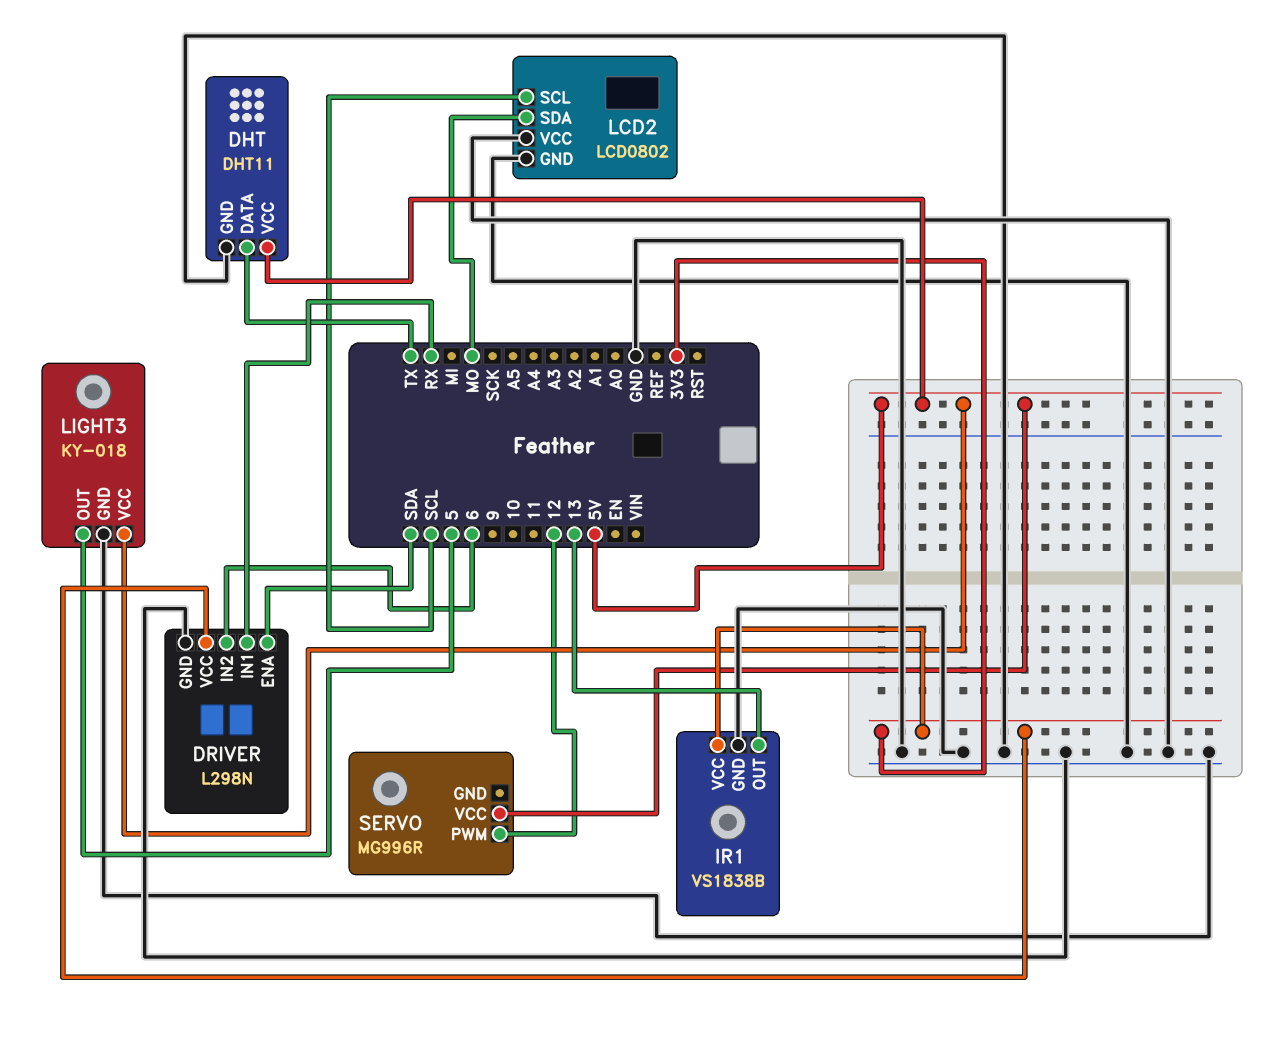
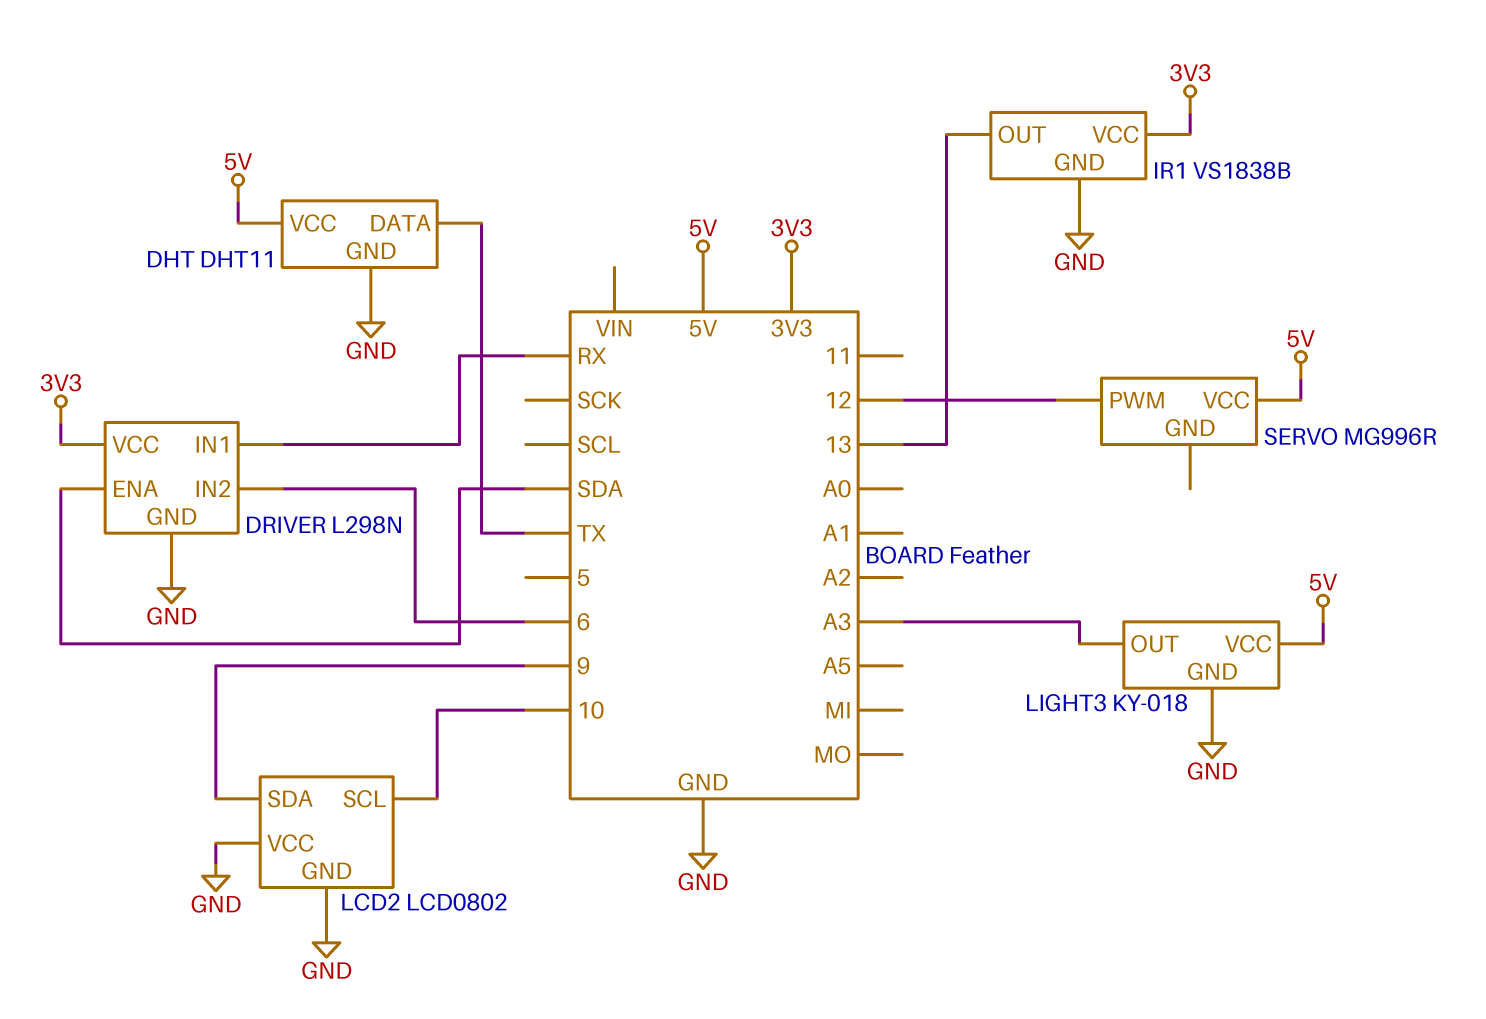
LCD2 pin SCL: SCL -> 10
LCD2 pin SDA: MO -> 9
LIGHT3 pin OUT: 5 -> A3

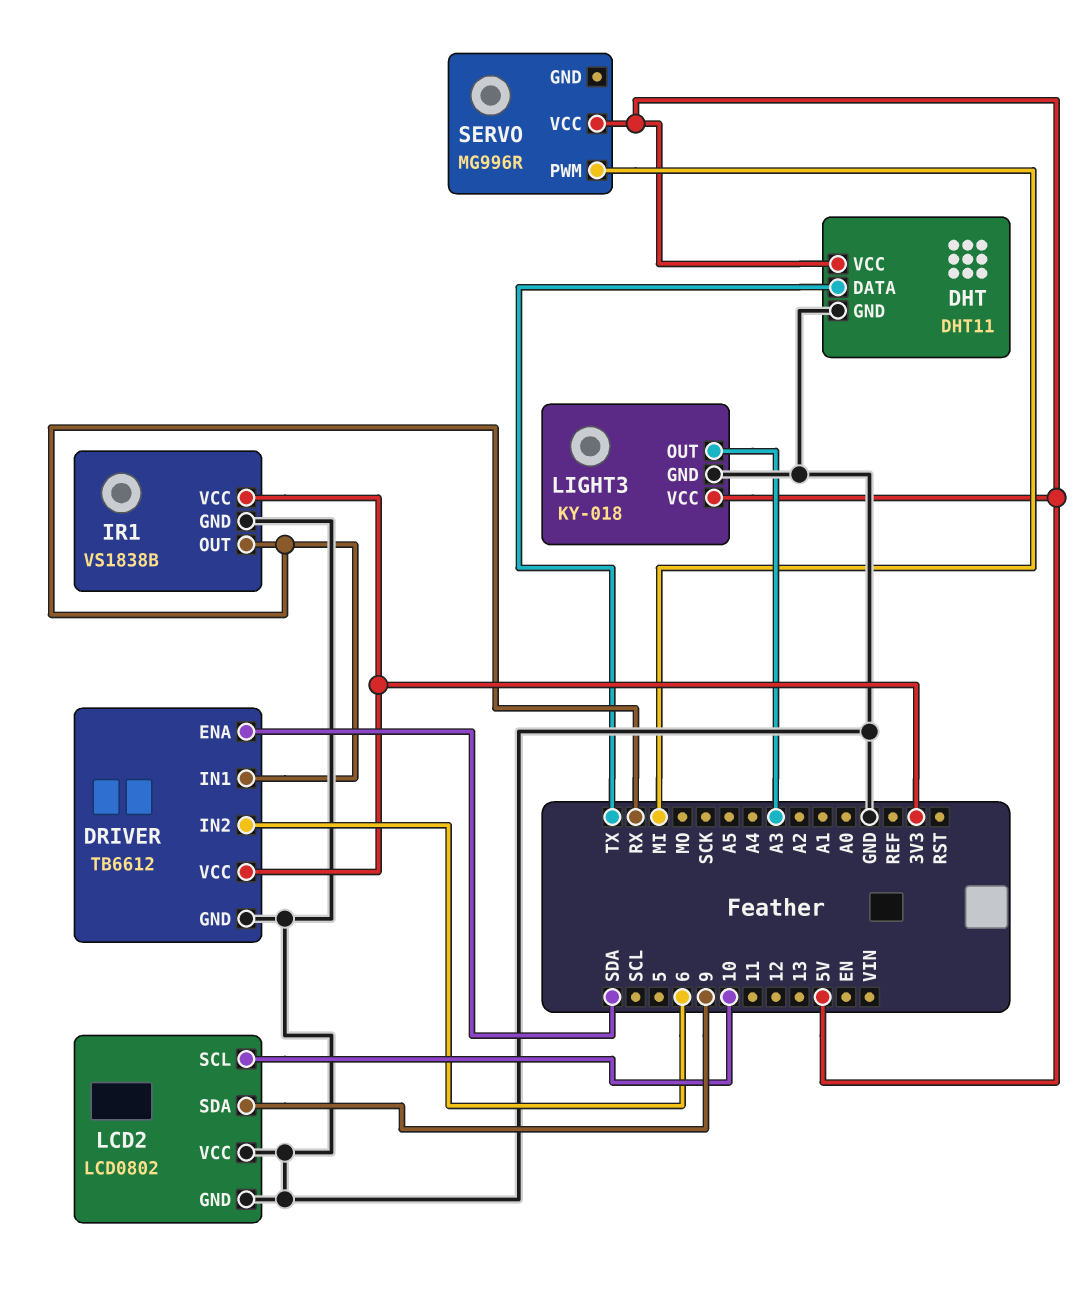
DRIVER: L298N -> TB6612
IR1 pin OUT: 13 -> RX
SERVO pin PWM: 12 -> MI

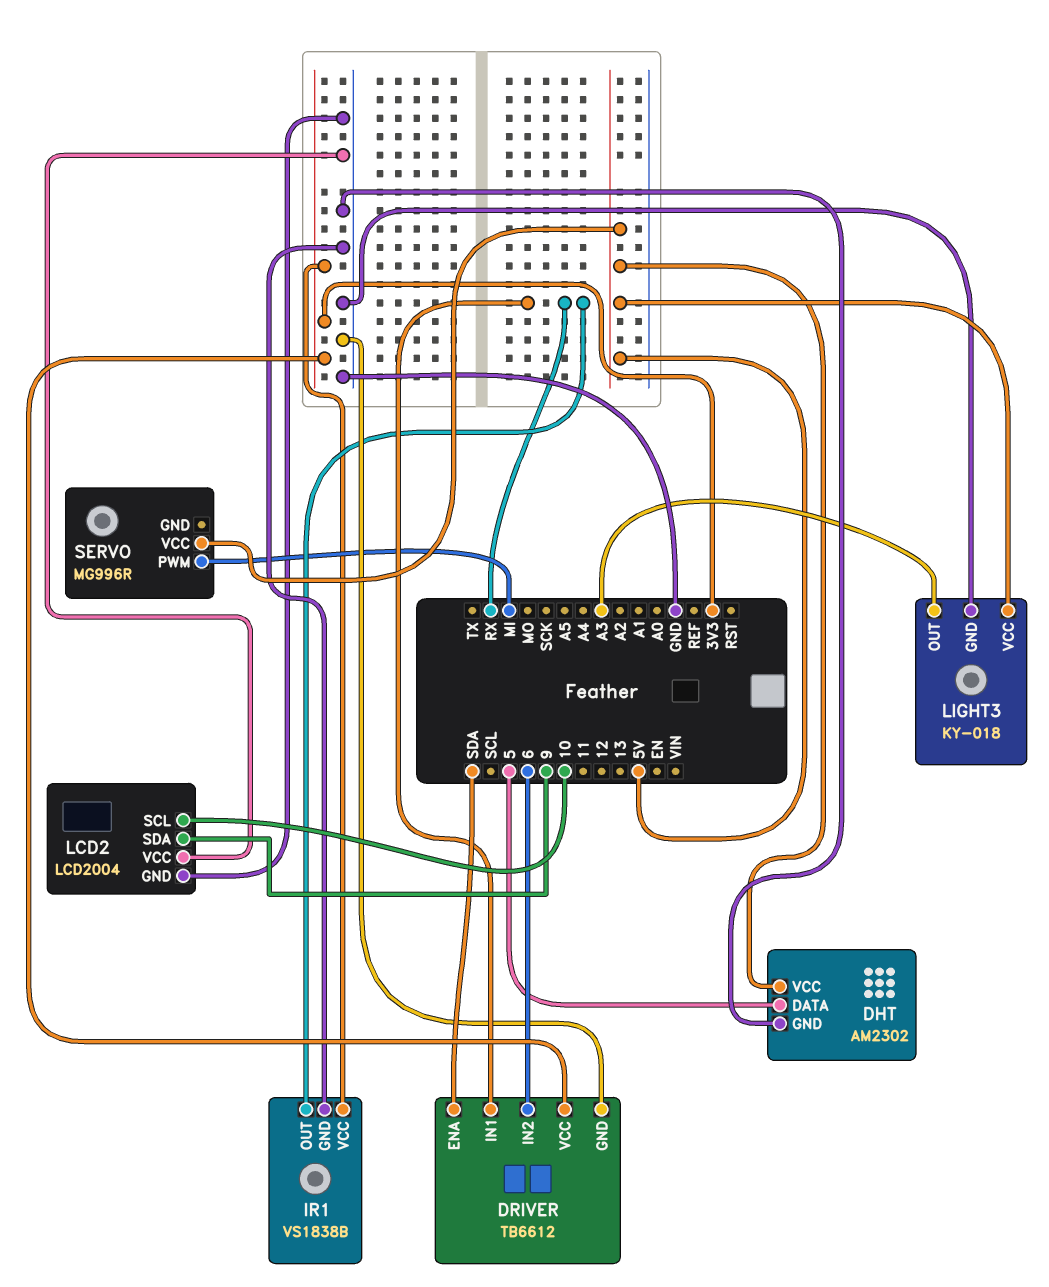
DHT: DHT11 -> AM2302
DHT pin DATA: TX -> 5
LCD2: LCD0802 -> LCD2004

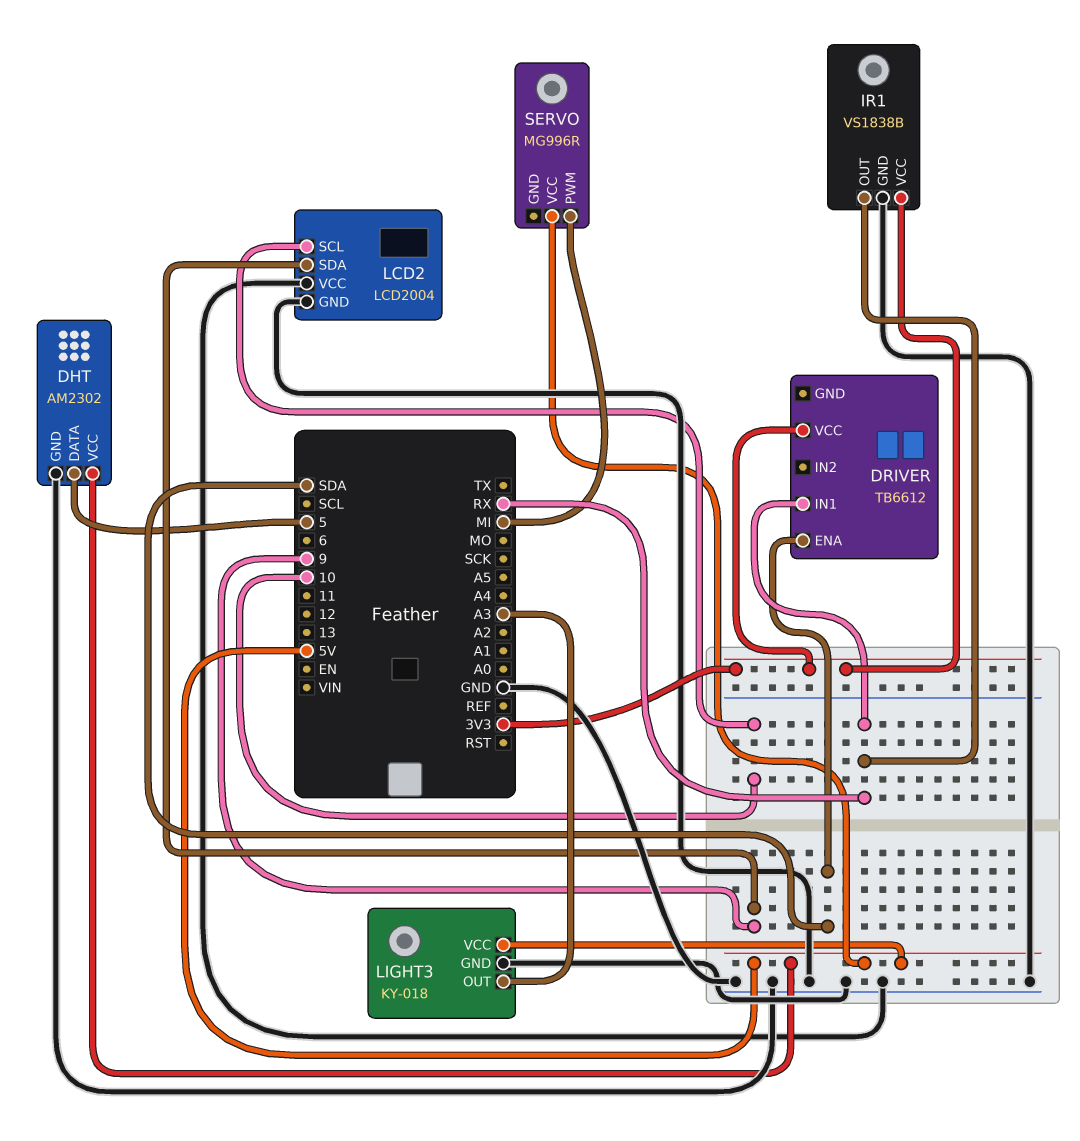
DRIVER pin GND: GND -> none
DRIVER pin IN2: 6 -> none

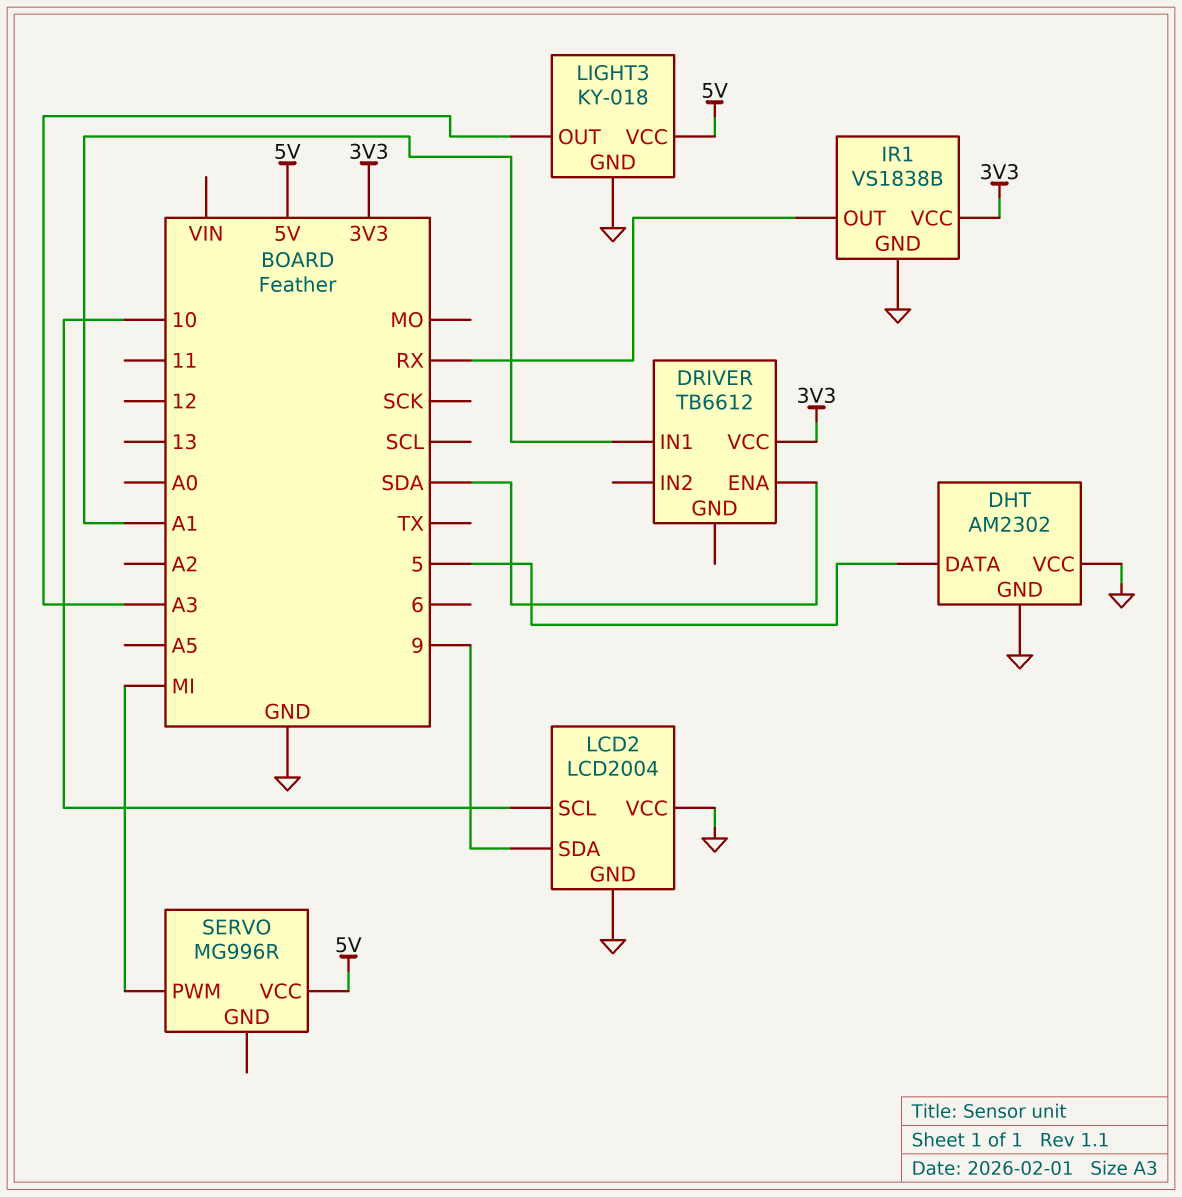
DHT pin VCC: 5V -> GND
DRIVER pin IN1: RX -> A1

